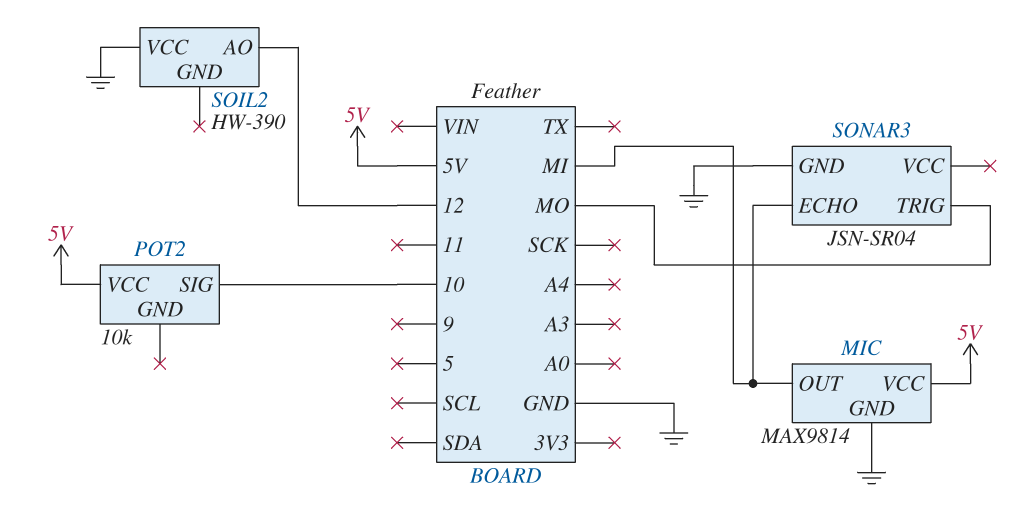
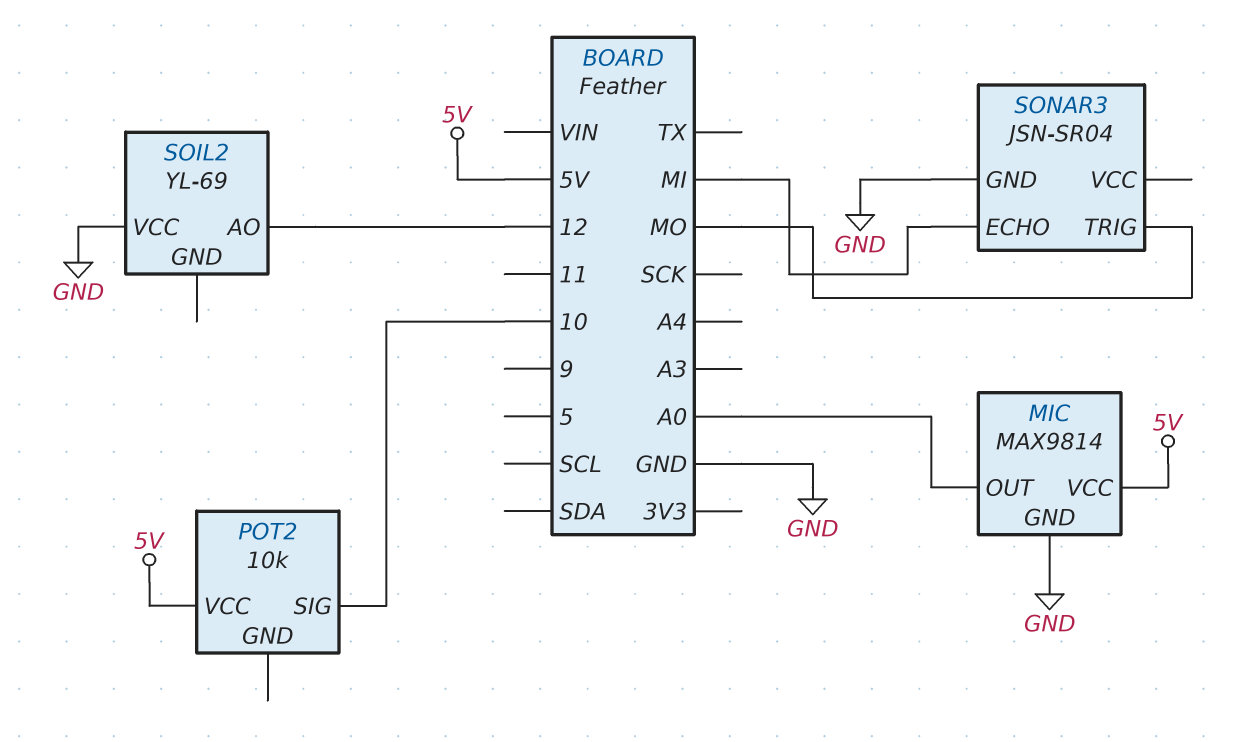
MIC pin OUT: MI -> A0
SOIL2: HW-390 -> YL-69

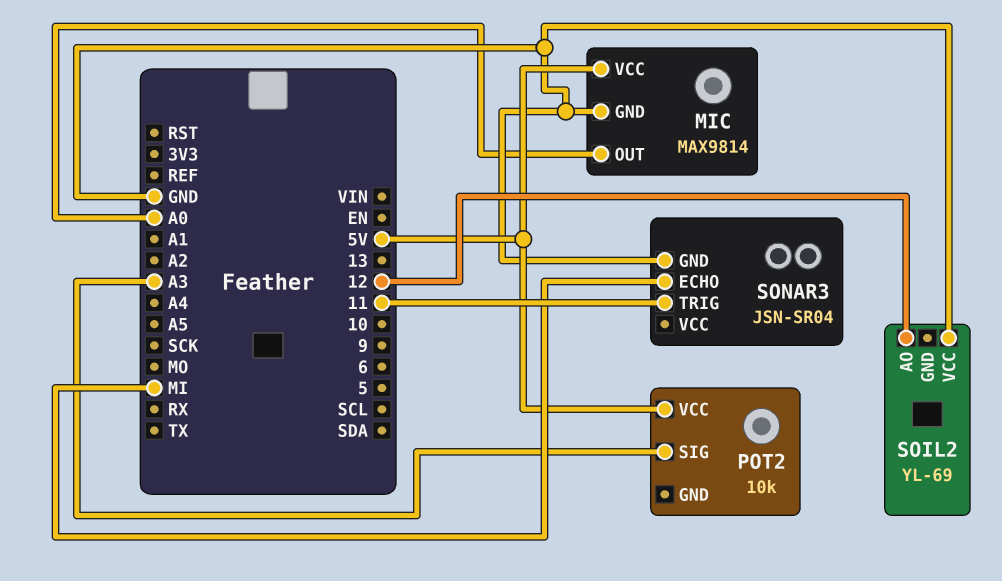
POT2 pin SIG: 10 -> A3
SONAR3 pin TRIG: MO -> 11

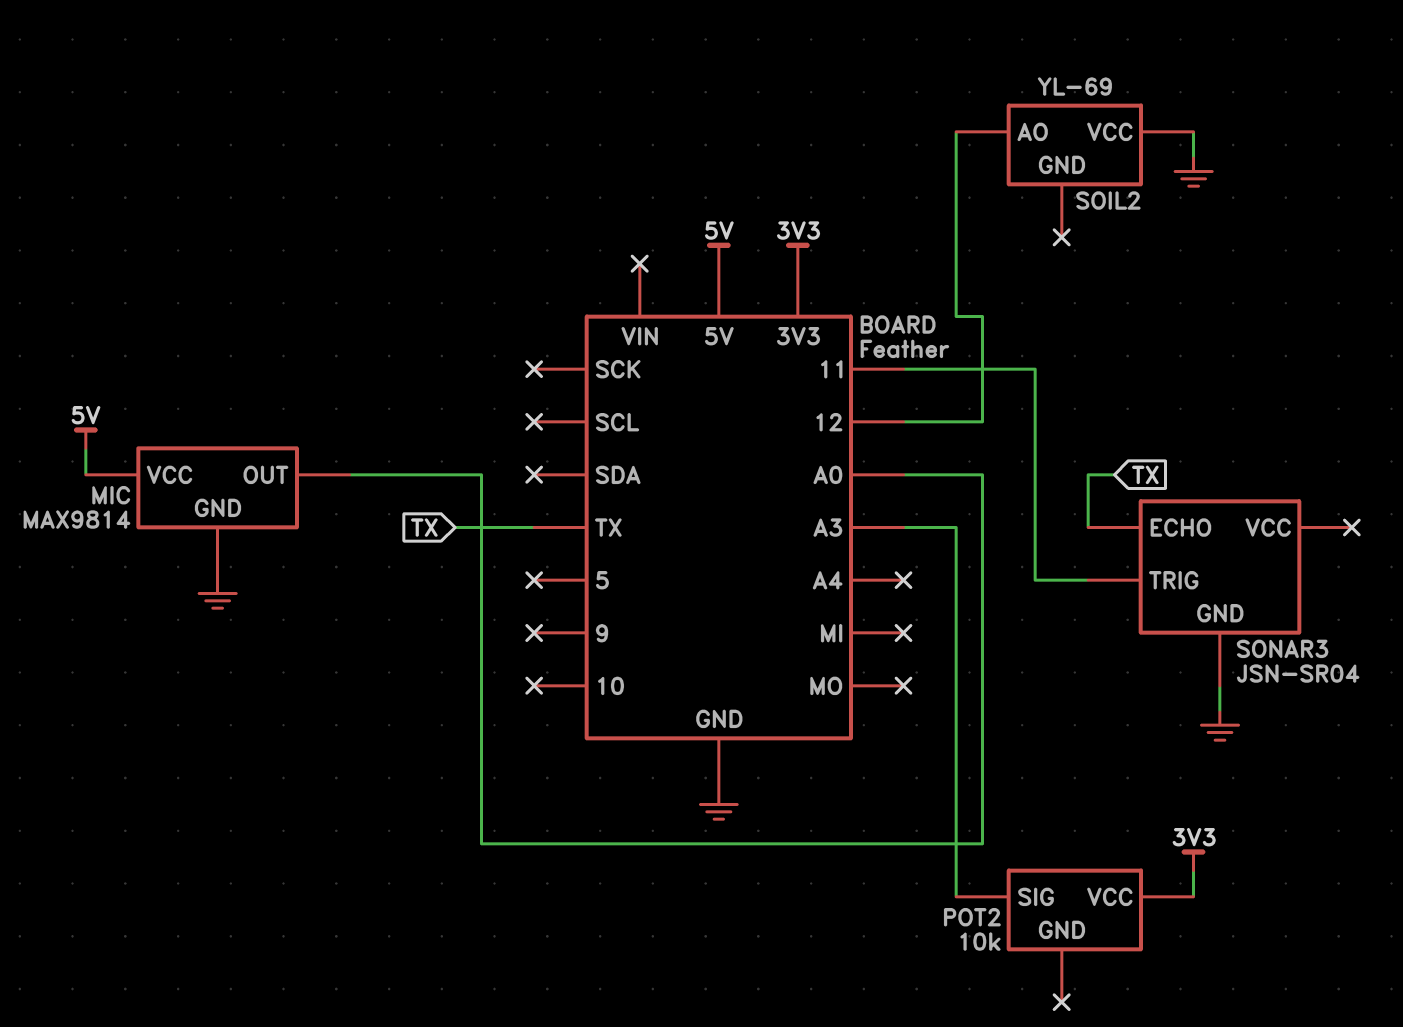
POT2 pin VCC: 5V -> 3V3
SONAR3 pin ECHO: MI -> TX

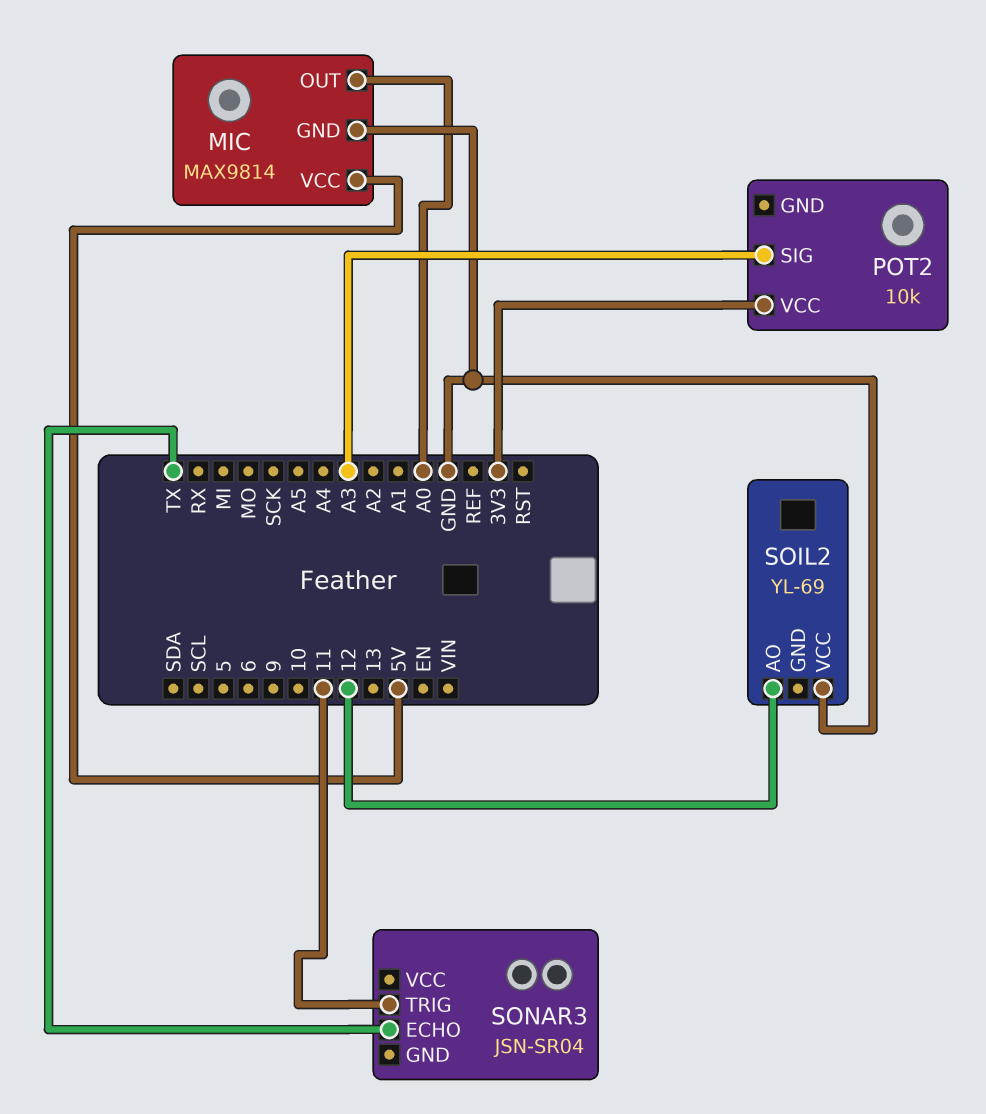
SONAR3 pin GND: GND -> none

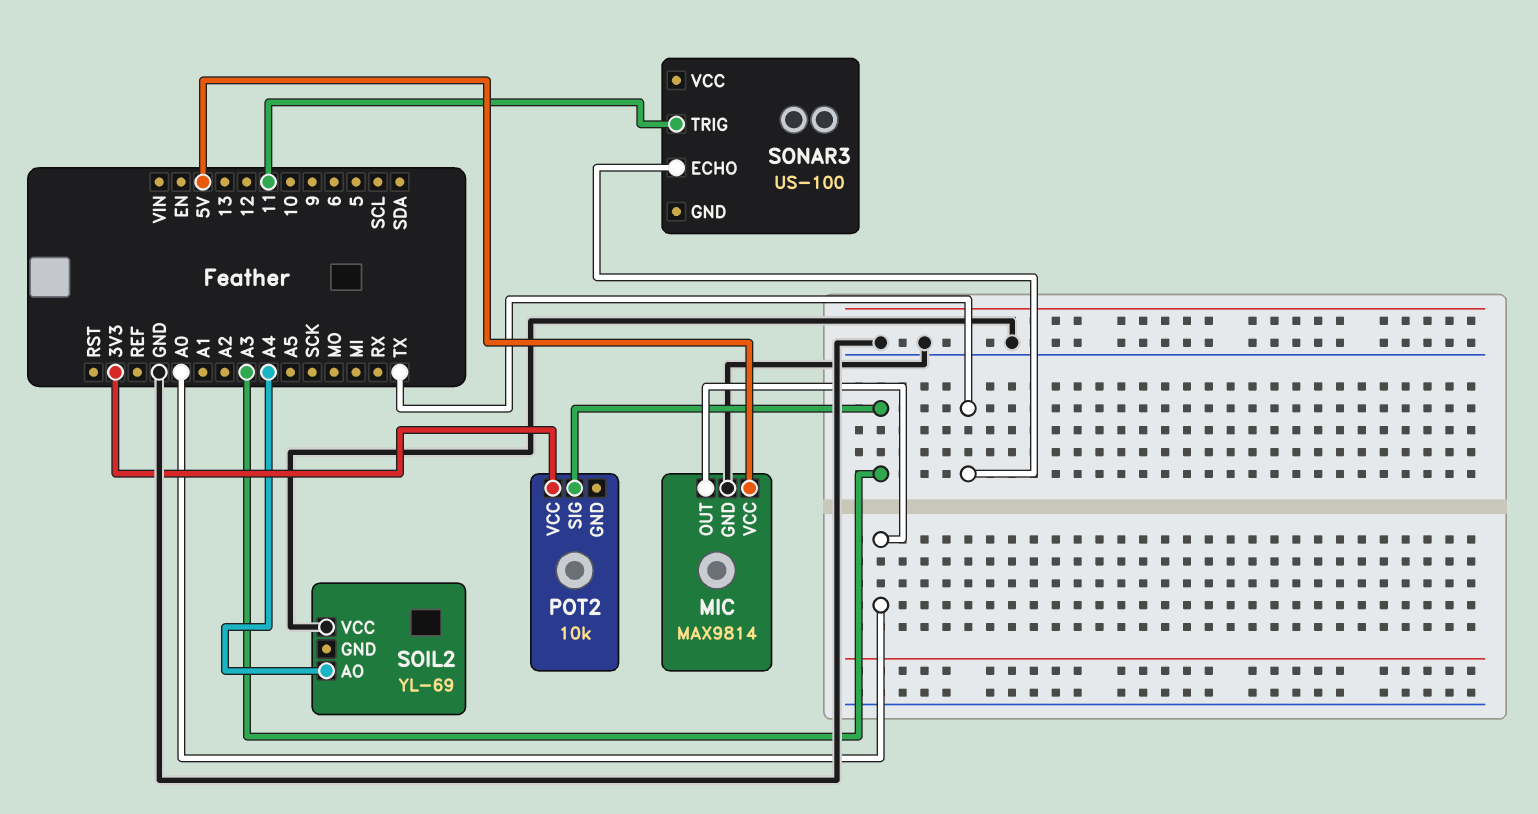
SOIL2 pin AO: 12 -> A4
SONAR3: JSN-SR04 -> US-100

